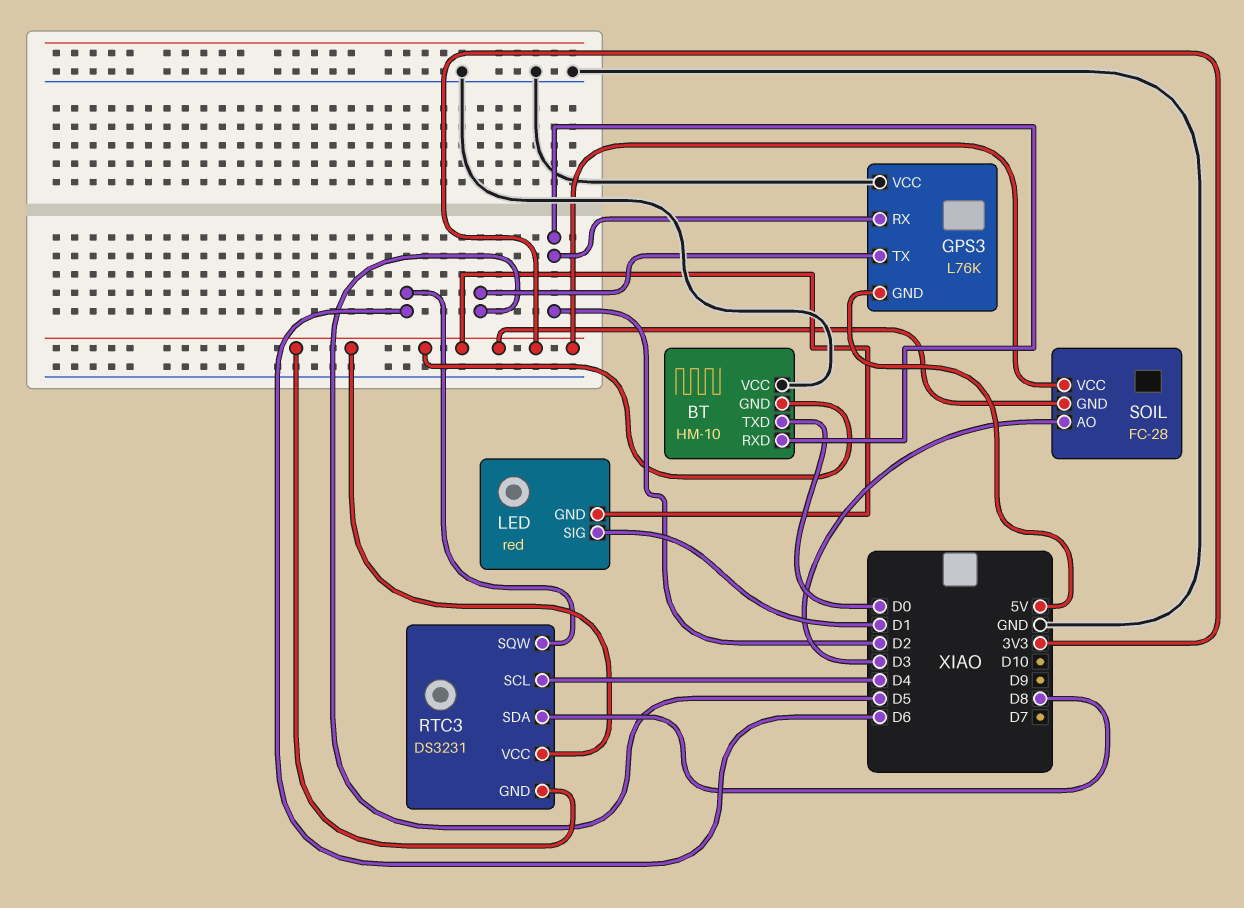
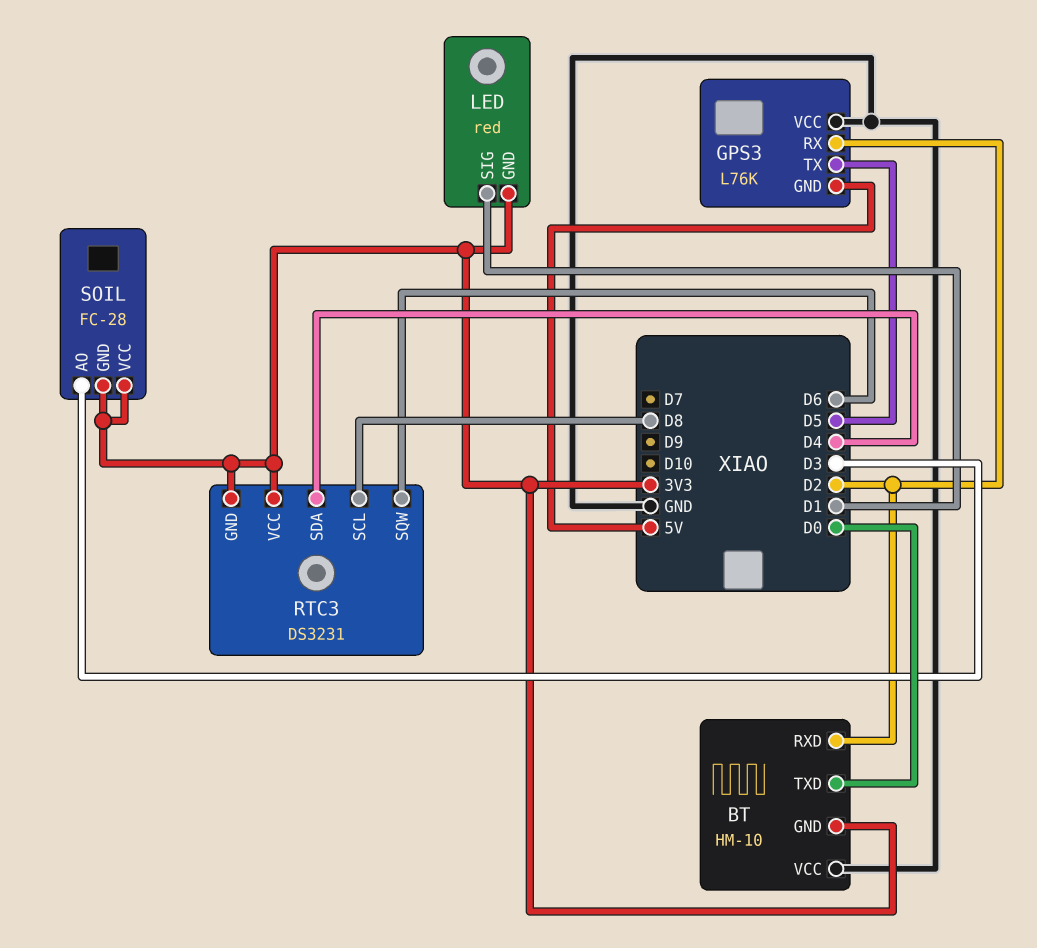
RTC3 pin SCL: D4 -> D8
RTC3 pin SDA: D8 -> D4

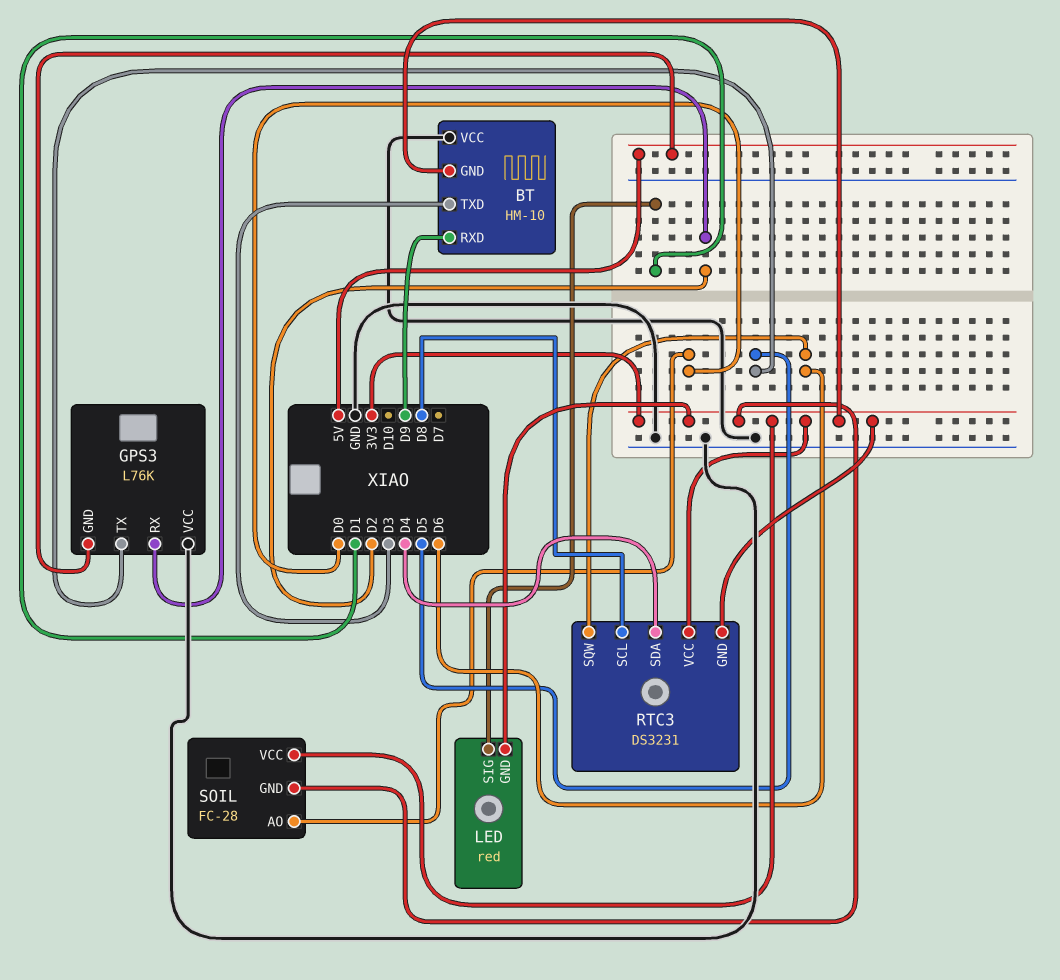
BT pin RXD: D2 -> D9
BT pin TXD: D0 -> D3
SOIL pin AO: D3 -> D0

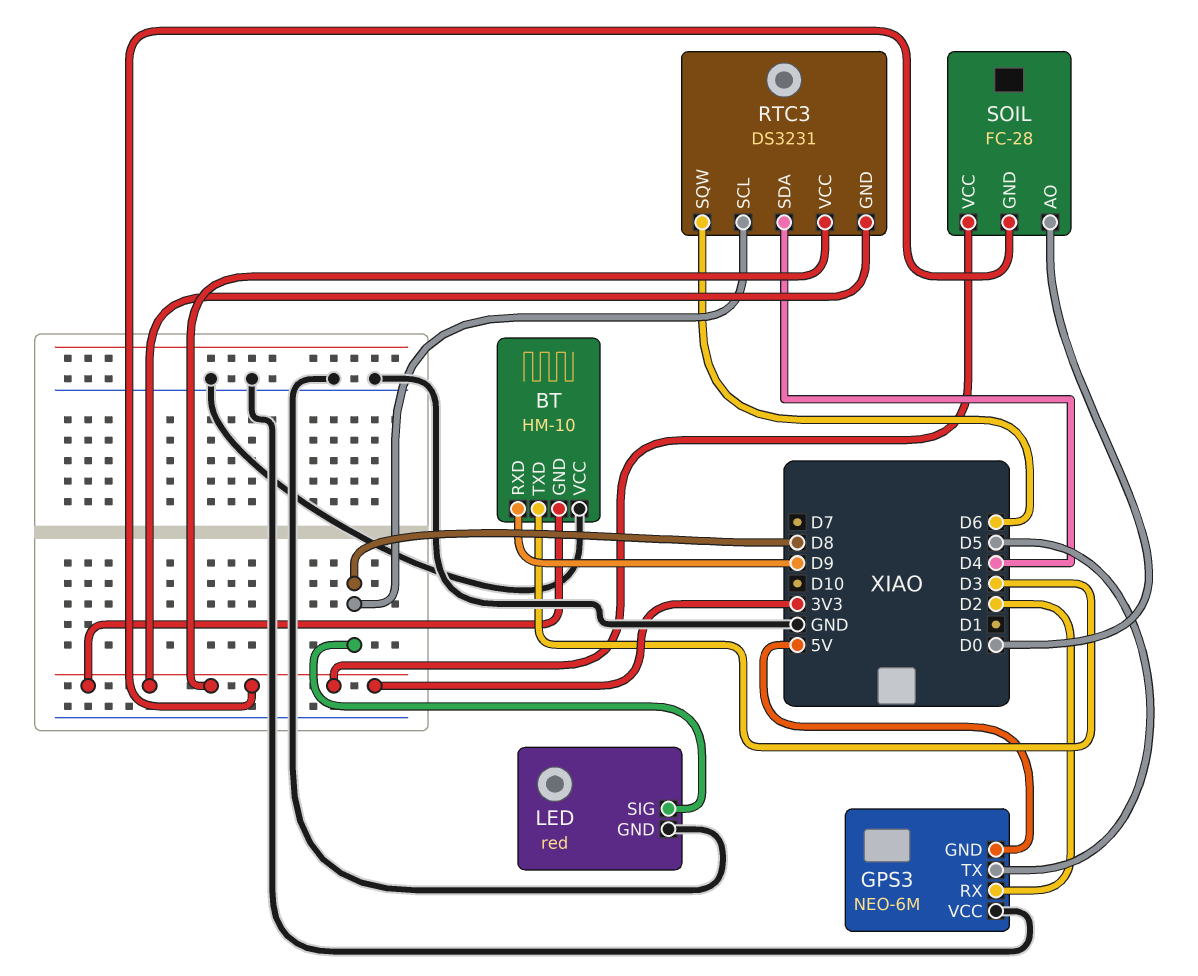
GPS3: L76K -> NEO-6M
LED pin GND: 3V3 -> GND
LED pin SIG: D1 -> D8

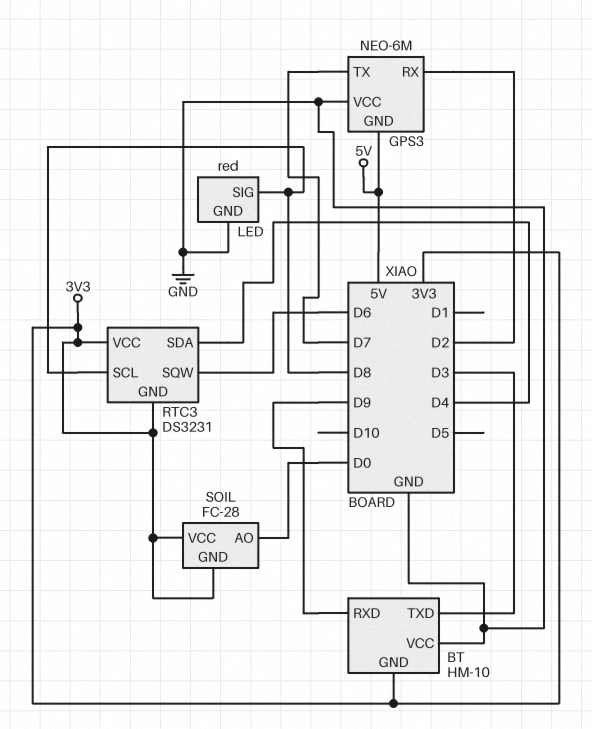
GPS3 pin TX: D5 -> D7

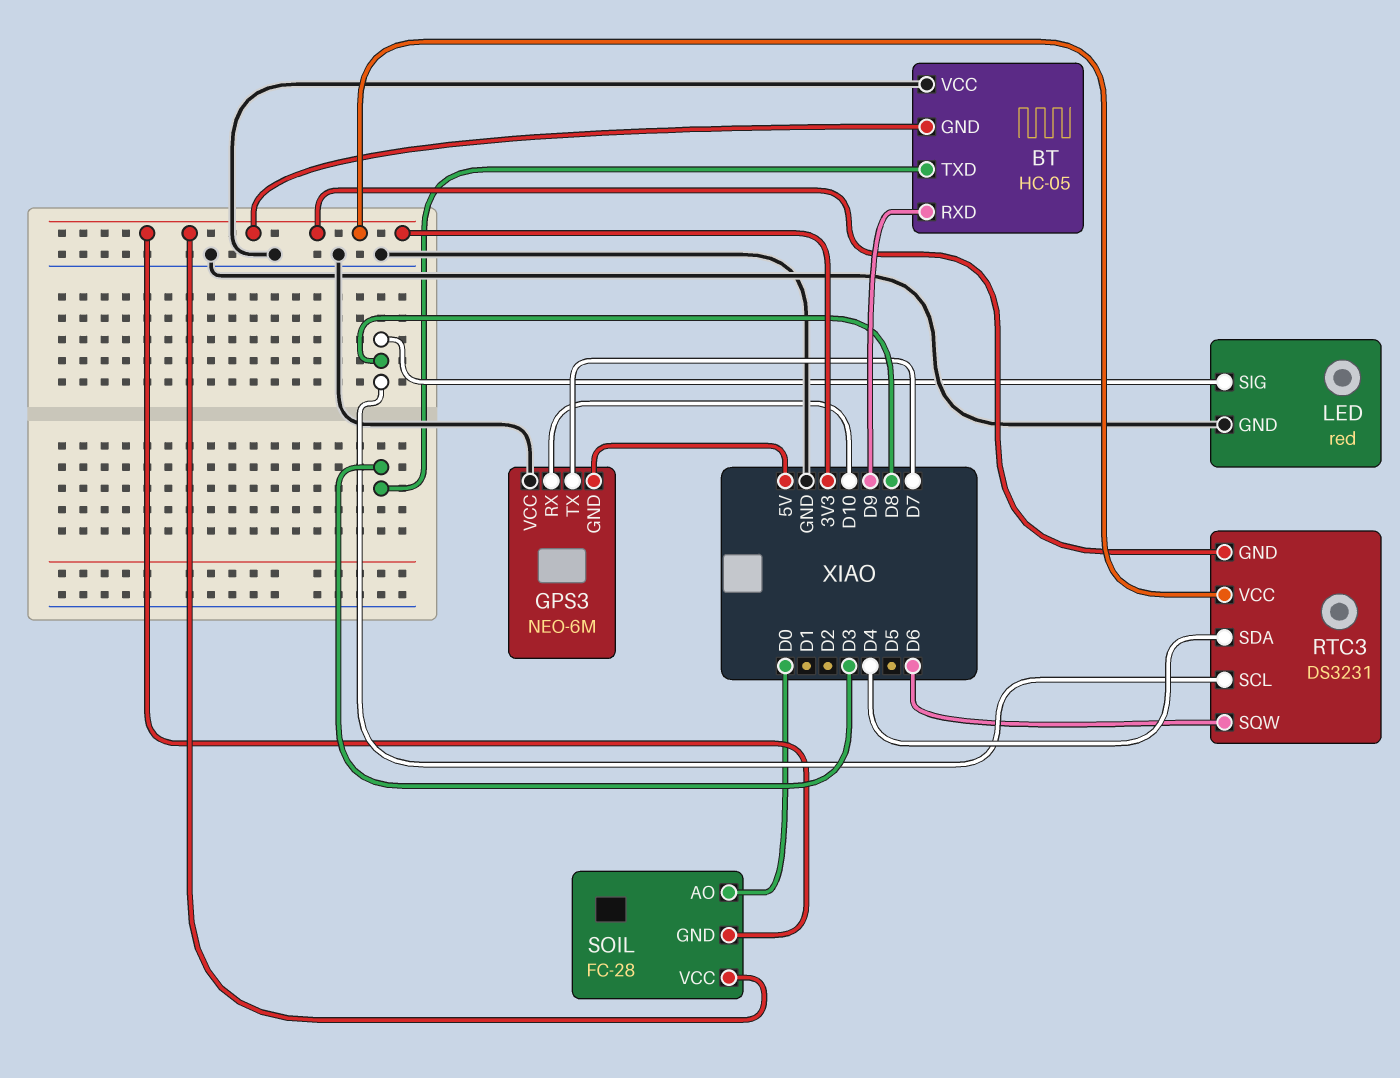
BT: HM-10 -> HC-05
GPS3 pin RX: D2 -> D10

